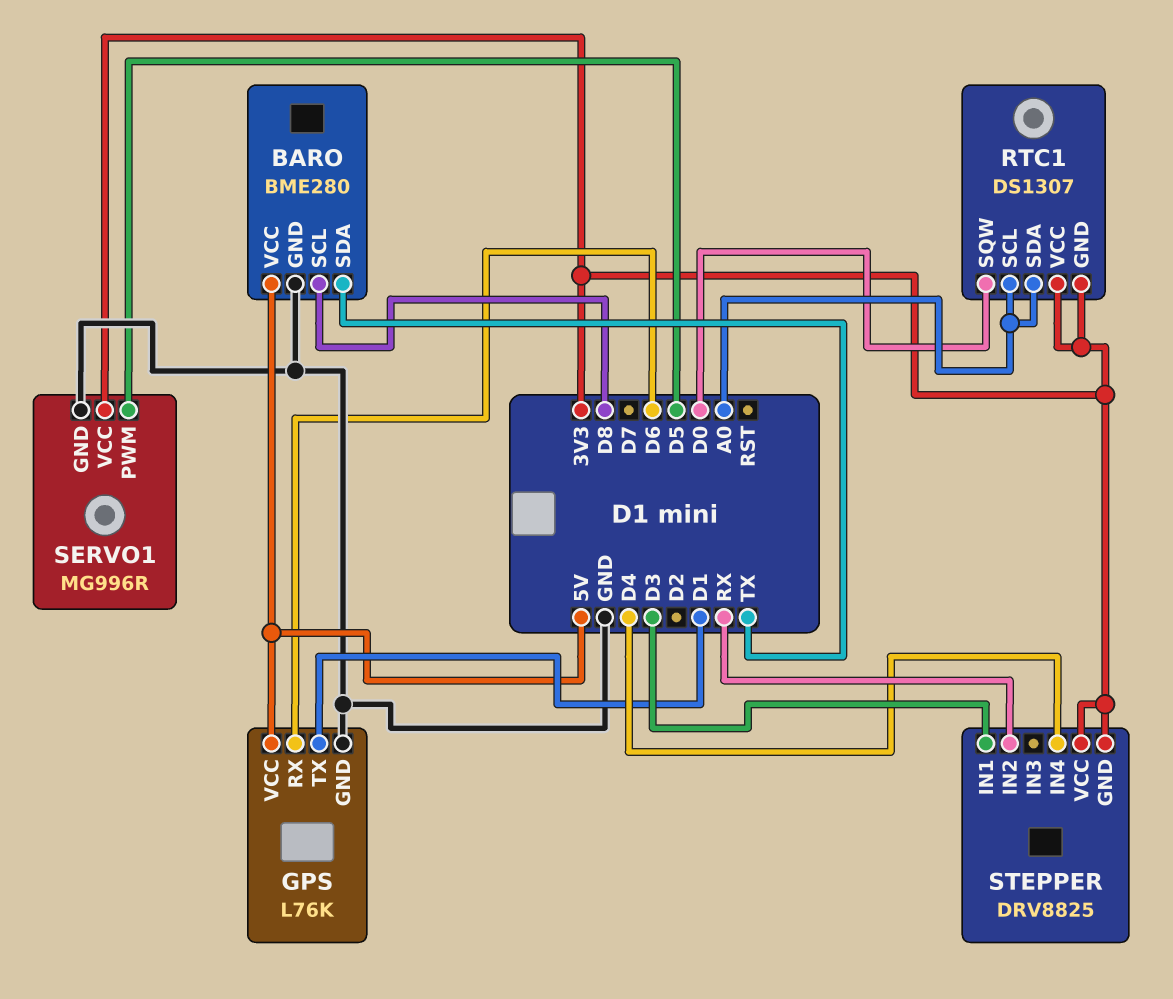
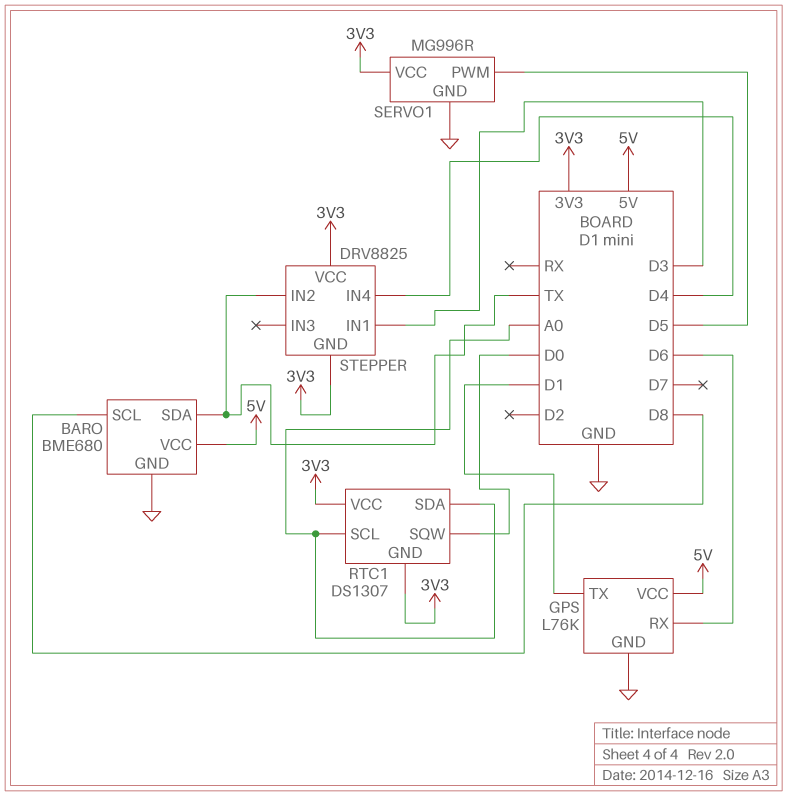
BARO: BME280 -> BME680
STEPPER pin IN2: RX -> TX

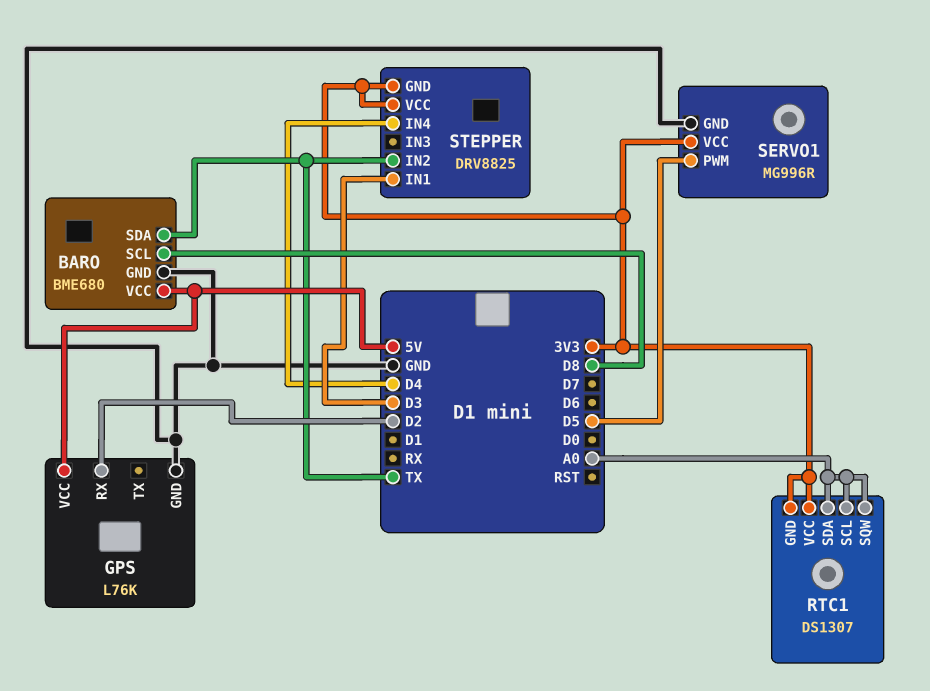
GPS pin RX: D6 -> D2
GPS pin TX: D1 -> none
RTC1 pin SQW: D0 -> A0

